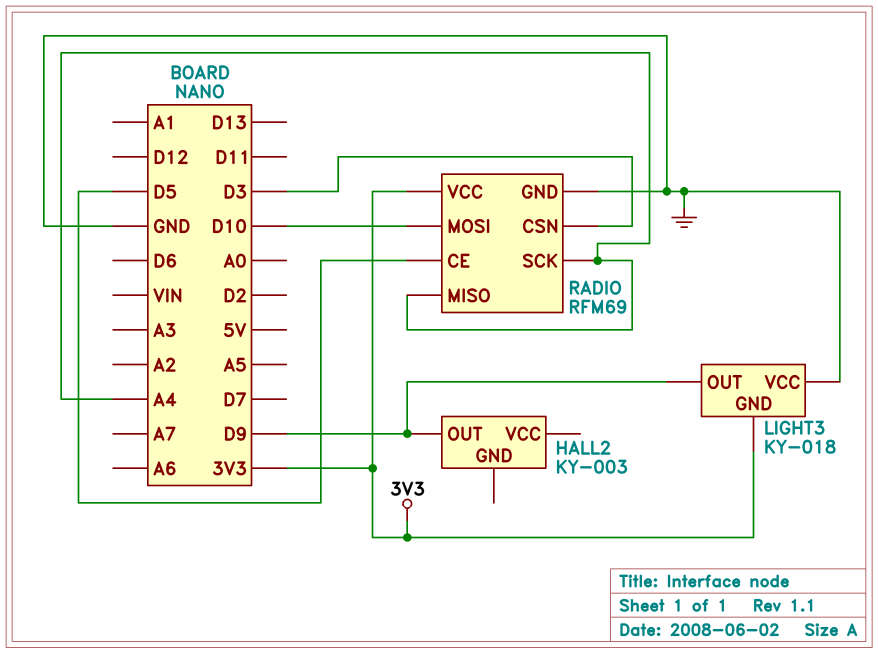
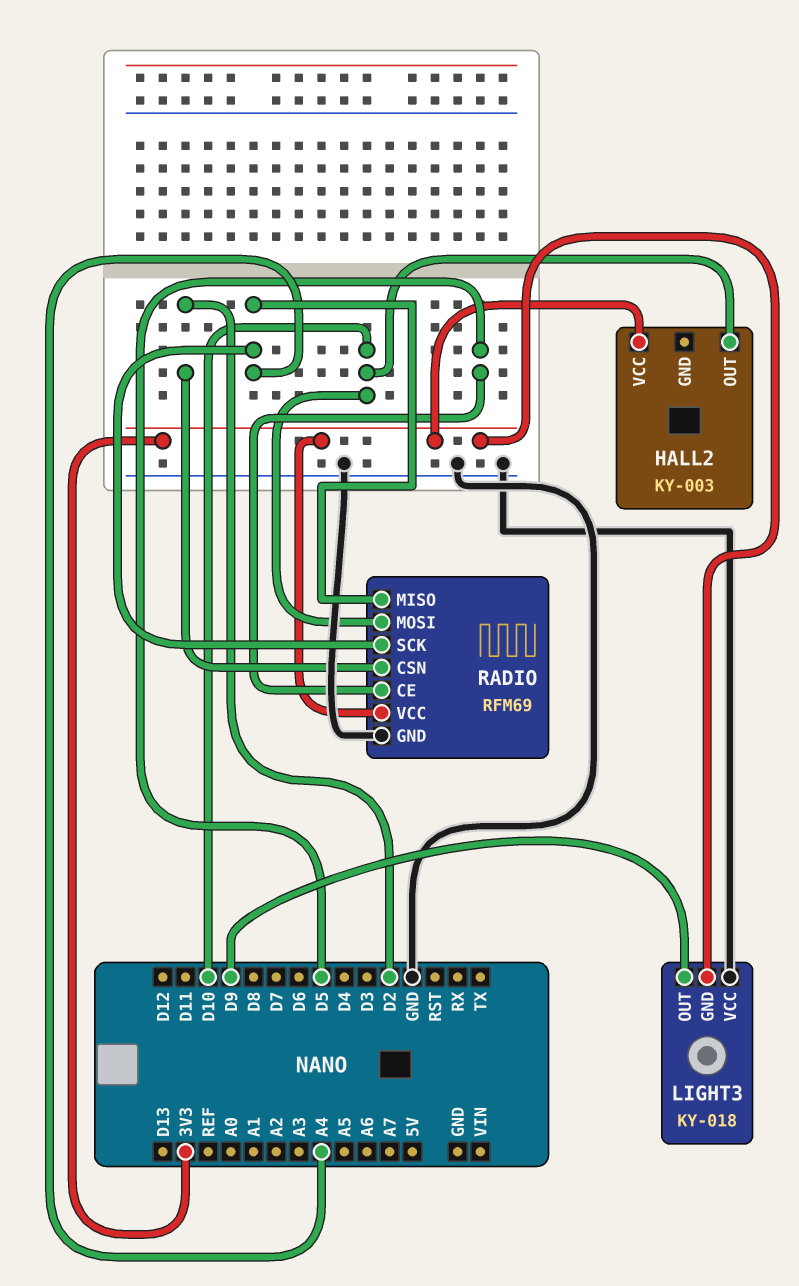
HALL2 pin OUT: D9 -> D10
HALL2 pin VCC: none -> 3V3
RADIO pin CSN: D3 -> D2

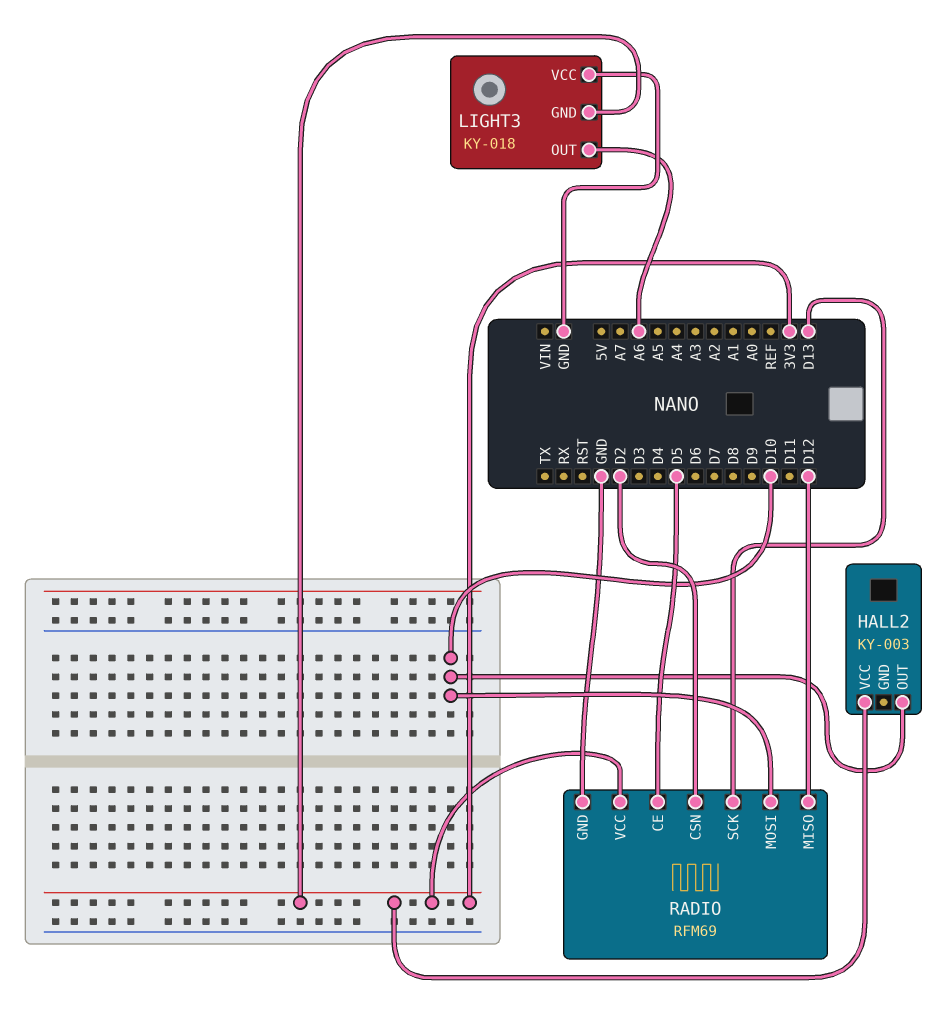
LIGHT3 pin OUT: D9 -> A6
RADIO pin MISO: A4 -> D12
RADIO pin SCK: A4 -> D13

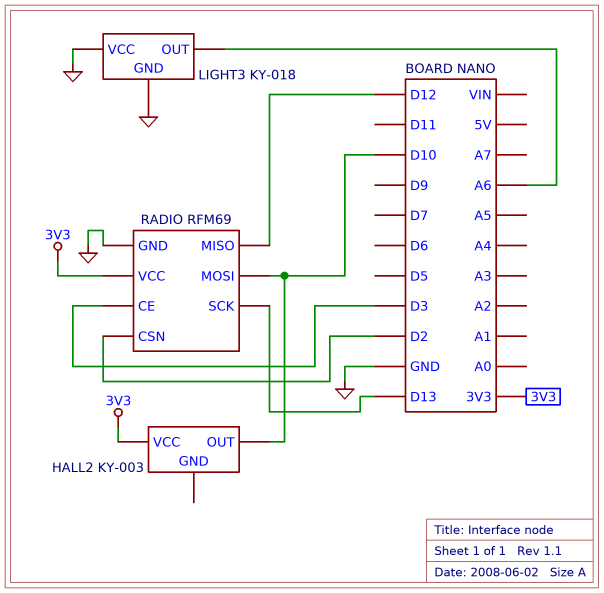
LIGHT3 pin GND: 3V3 -> GND
RADIO pin CE: D5 -> D3

